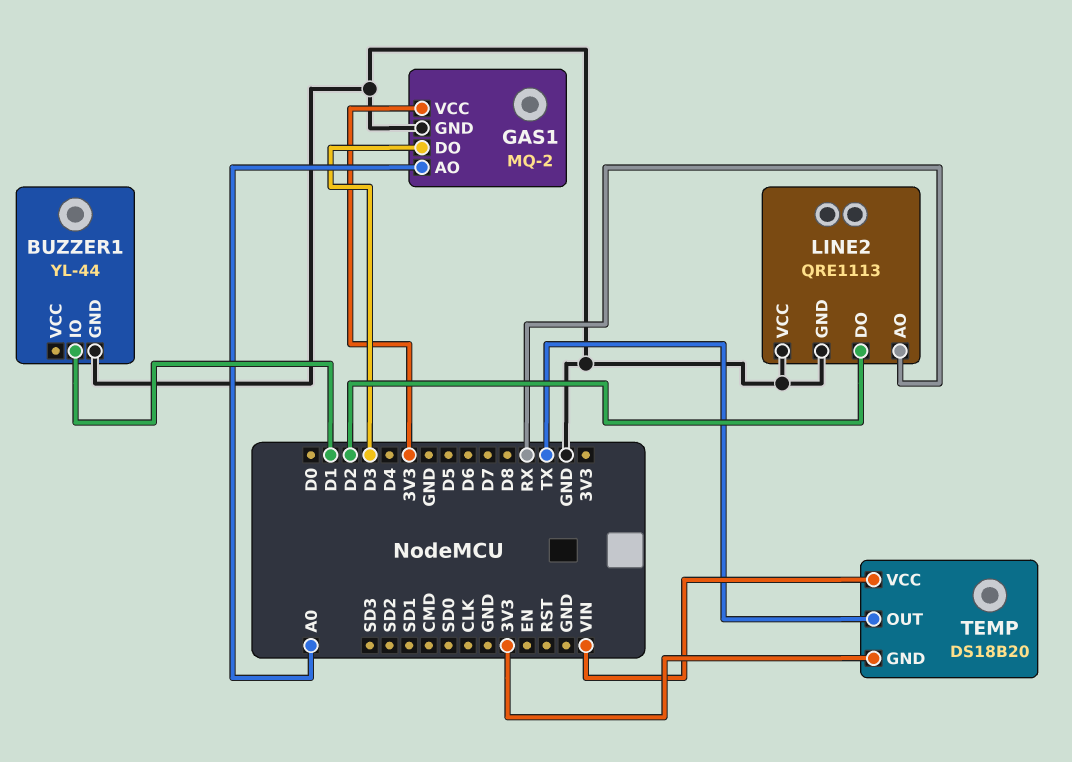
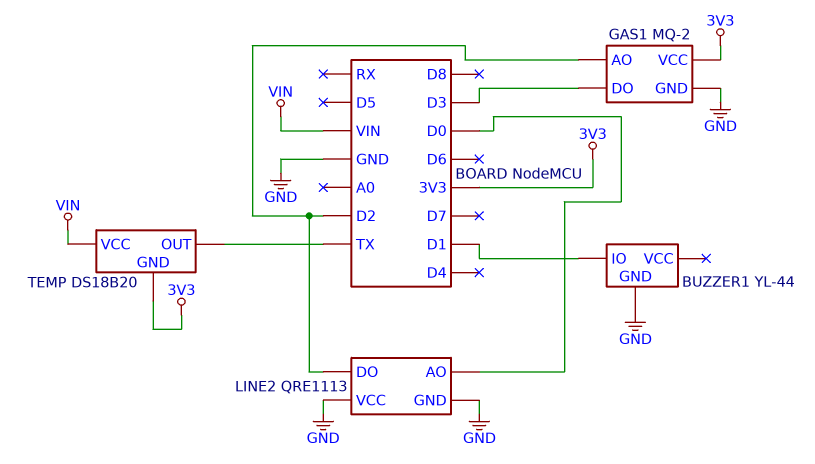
GAS1 pin AO: A0 -> D2
LINE2 pin AO: RX -> D0

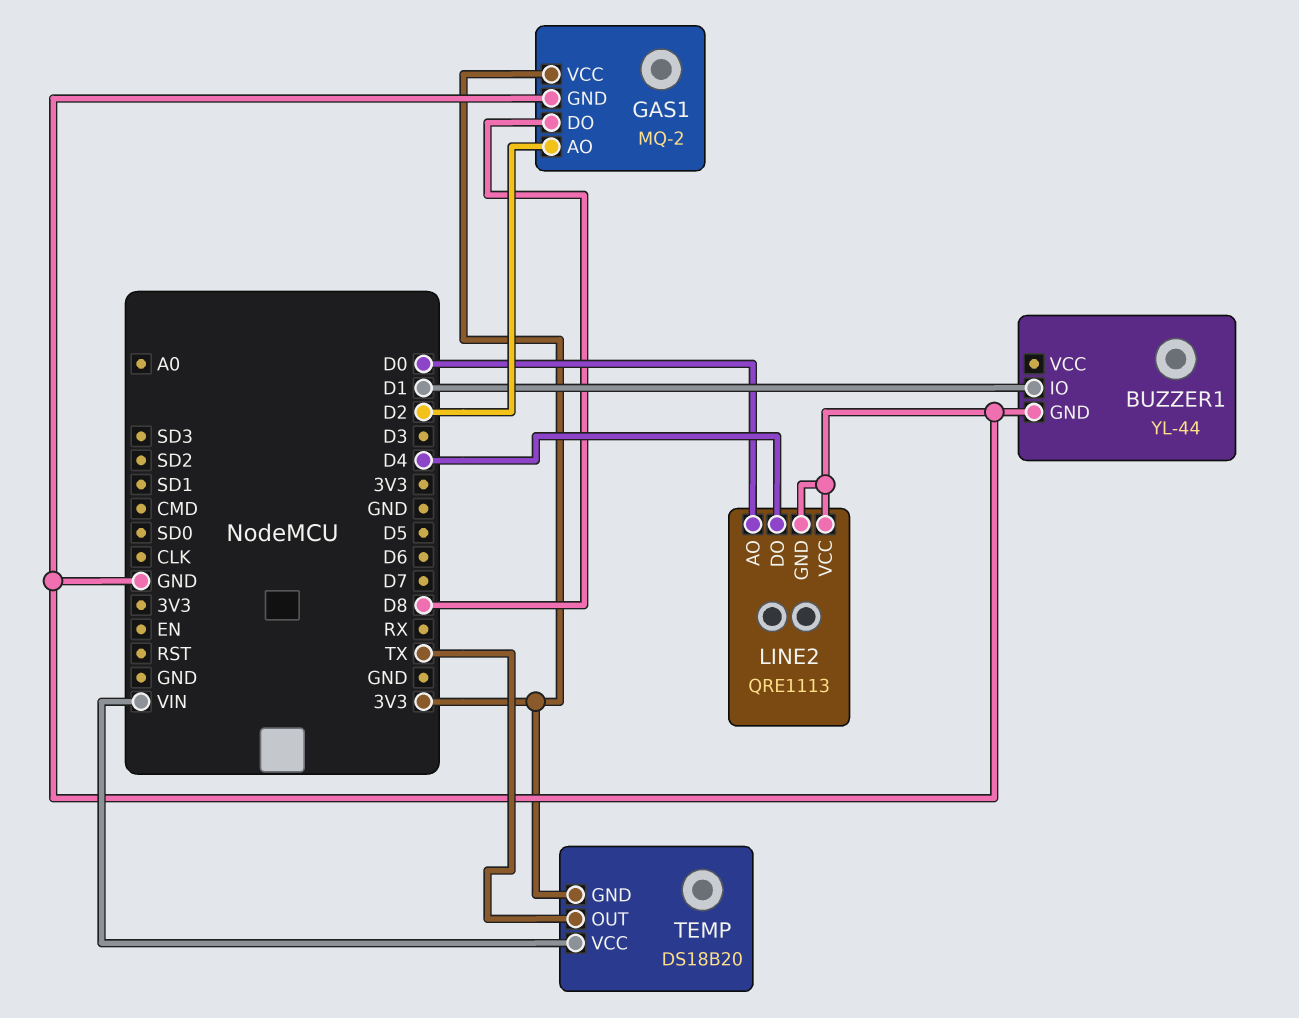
GAS1 pin DO: D3 -> D8
LINE2 pin DO: D2 -> D4

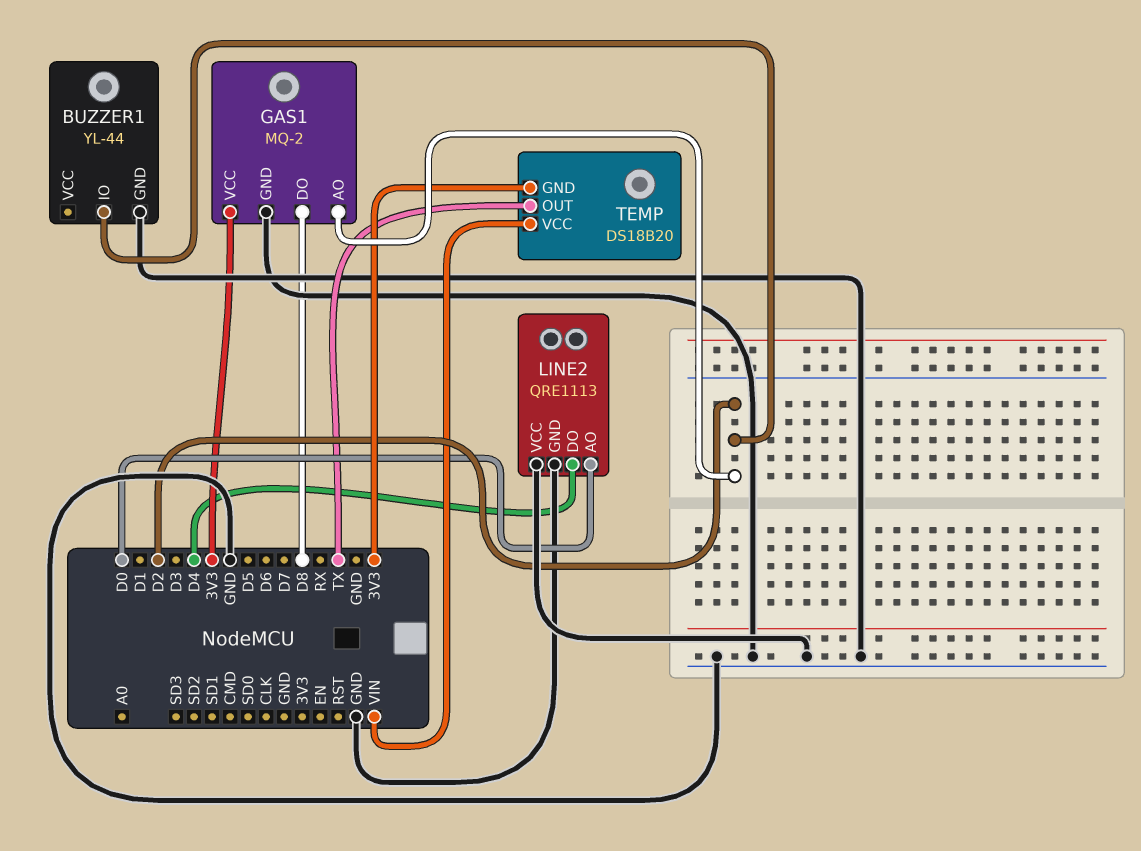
BUZZER1 pin IO: D1 -> D2

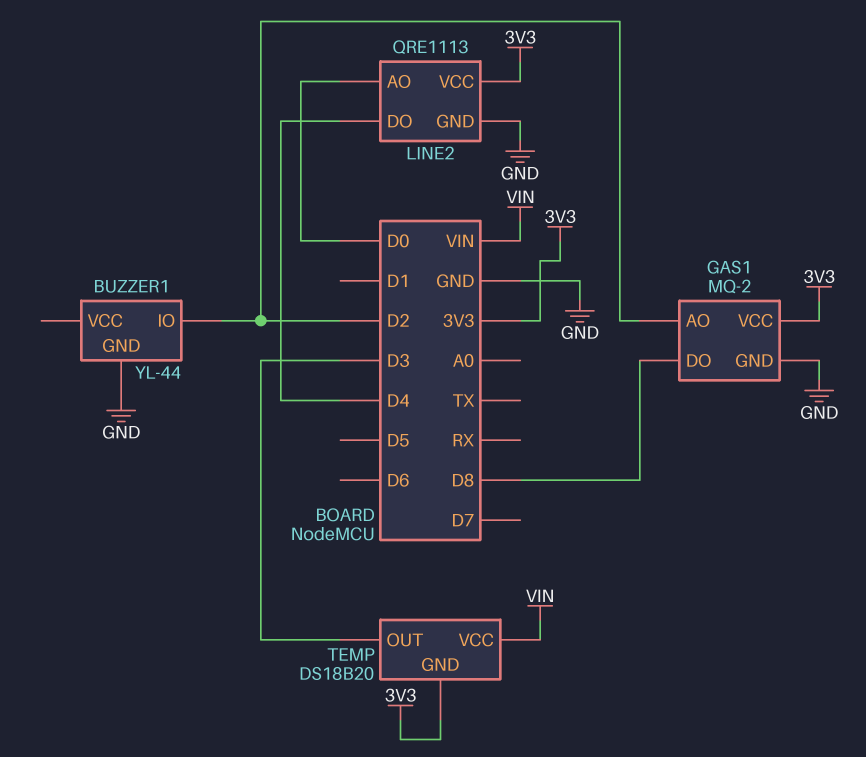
LINE2 pin VCC: GND -> 3V3
TEMP pin OUT: TX -> D3

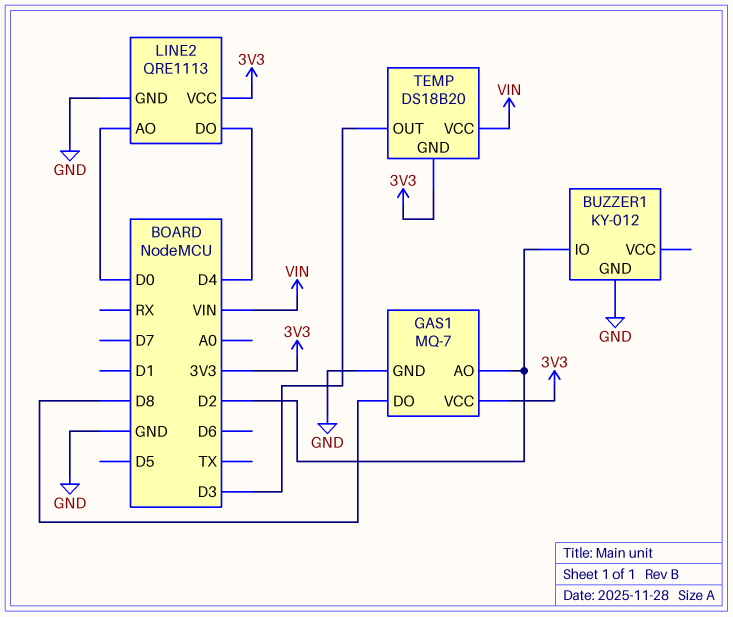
BUZZER1: YL-44 -> KY-012
GAS1: MQ-2 -> MQ-7

